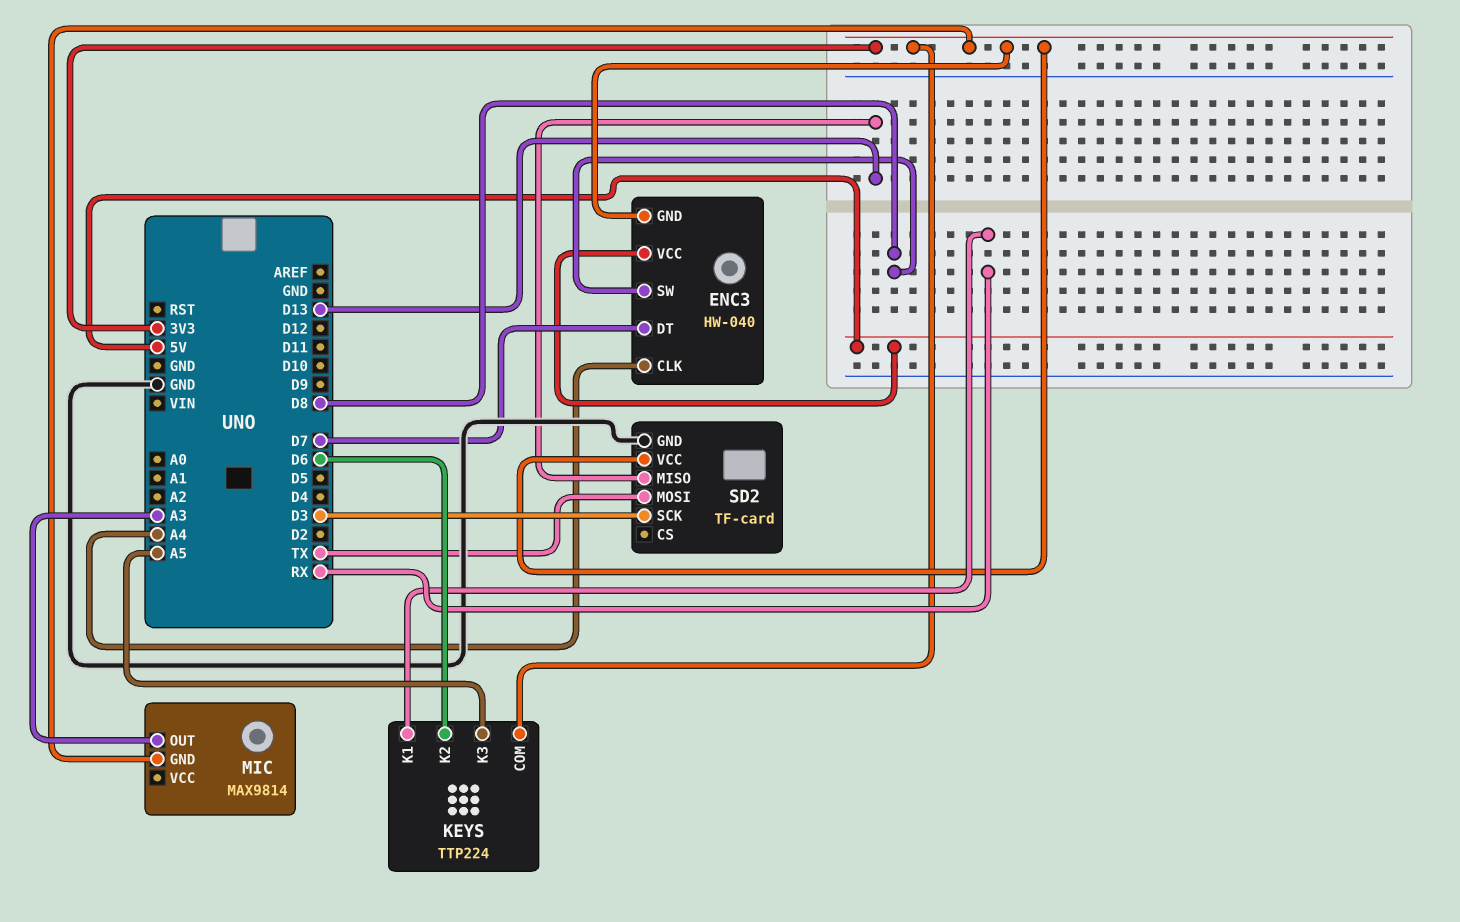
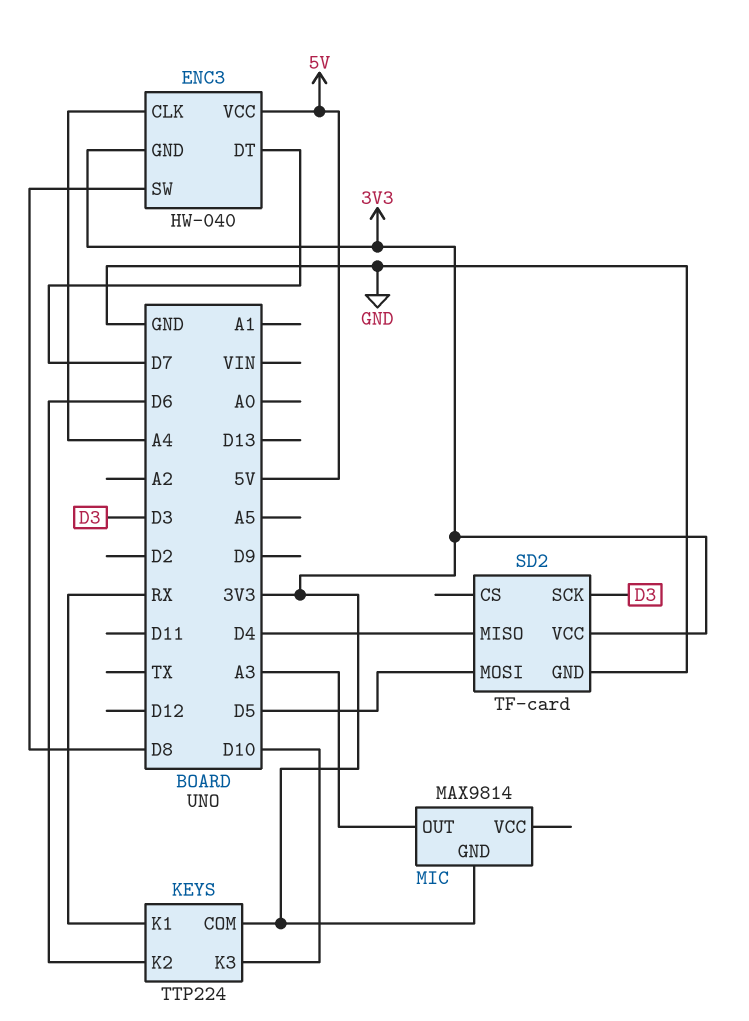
KEYS pin K3: A5 -> D10
SD2 pin MISO: D13 -> D4
SD2 pin MOSI: TX -> D5

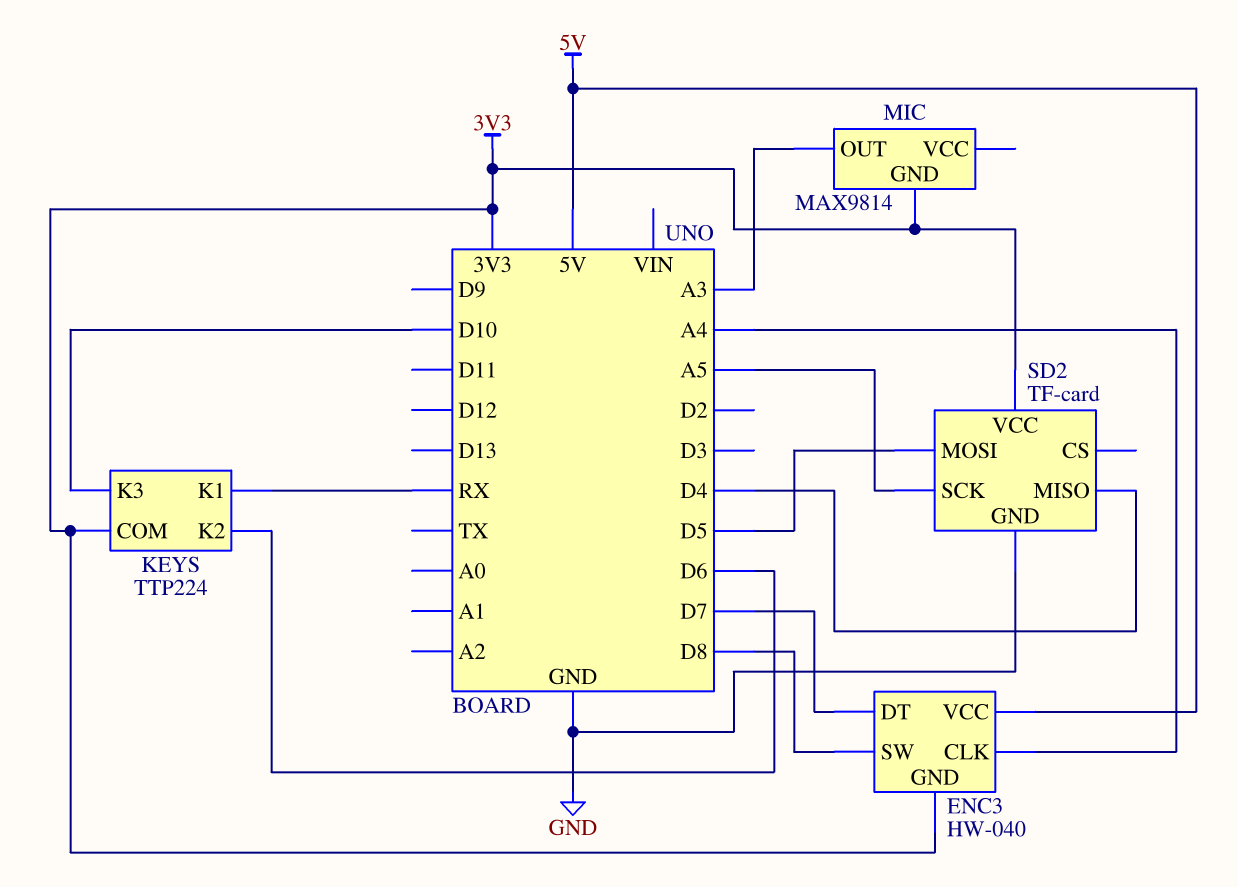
SD2 pin SCK: D3 -> A5

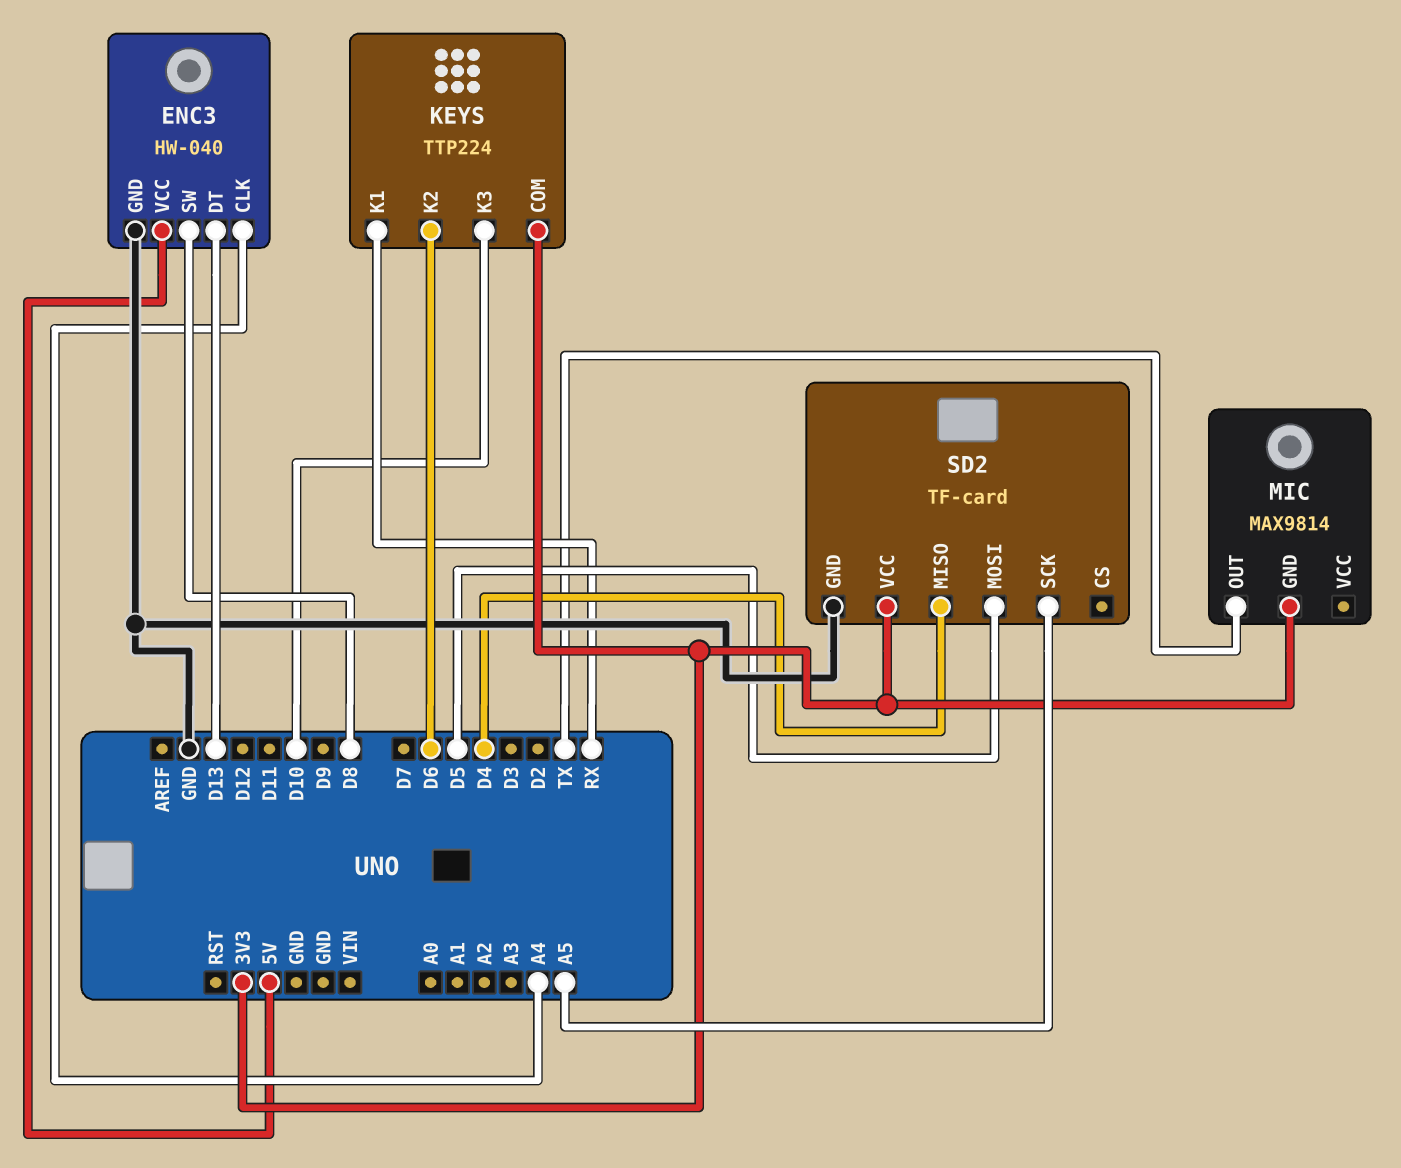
ENC3 pin DT: D7 -> D13
ENC3 pin GND: 3V3 -> GND
MIC pin OUT: A3 -> TX

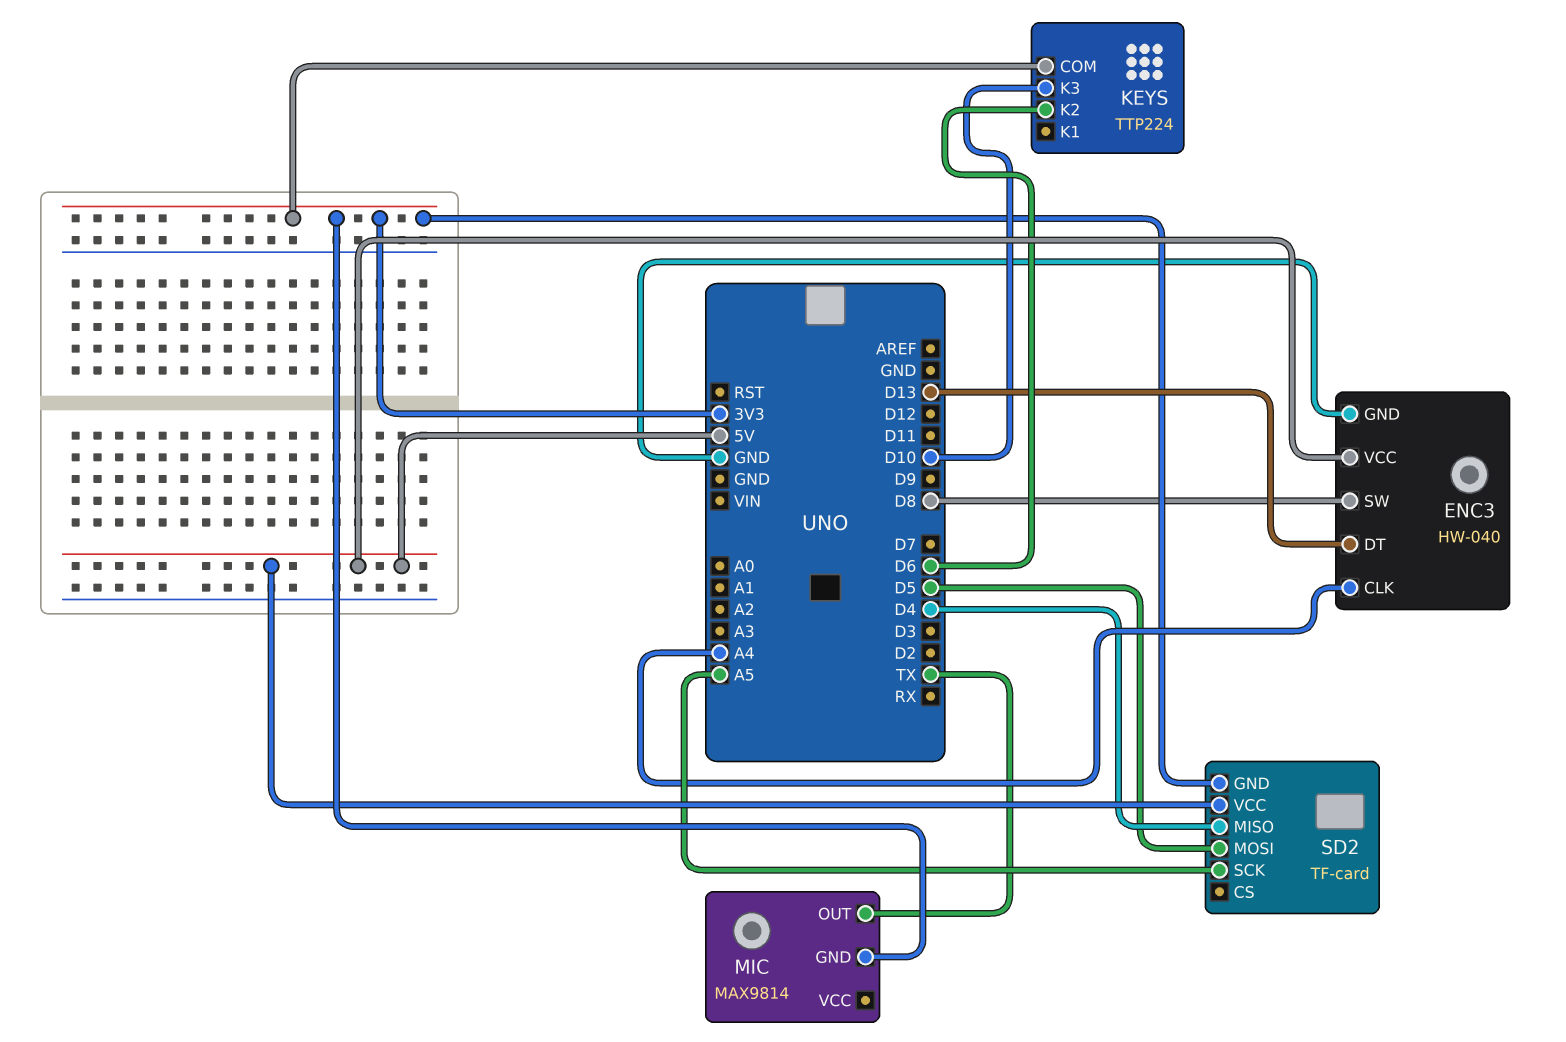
KEYS pin K1: RX -> none
SD2 pin GND: GND -> 3V3
SD2 pin VCC: 3V3 -> 5V

